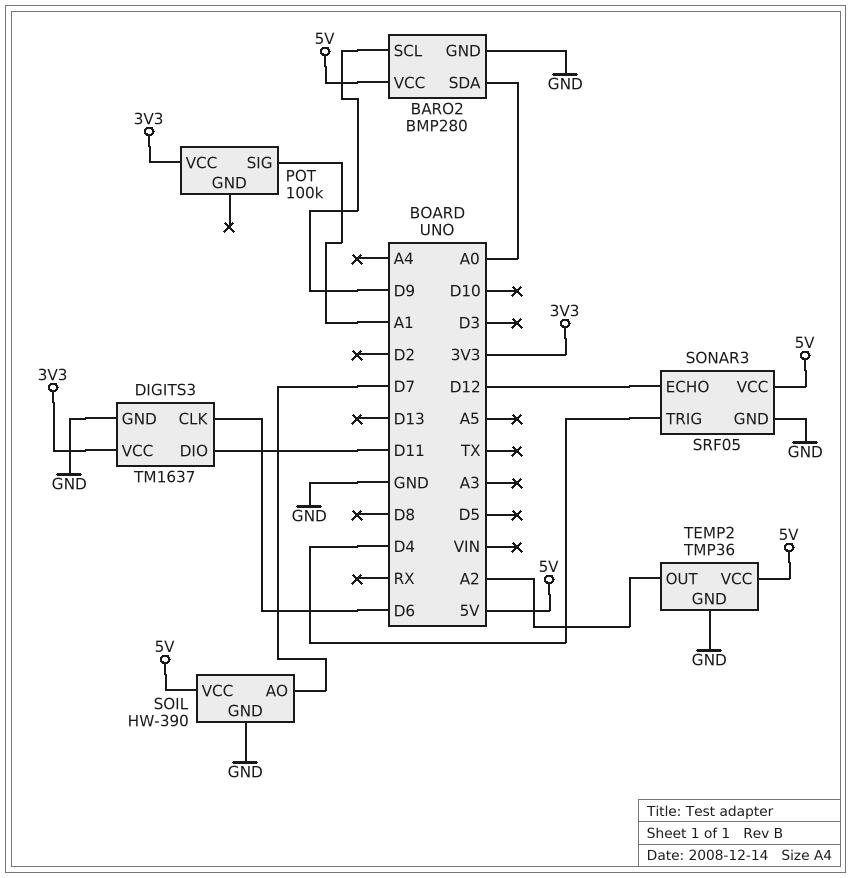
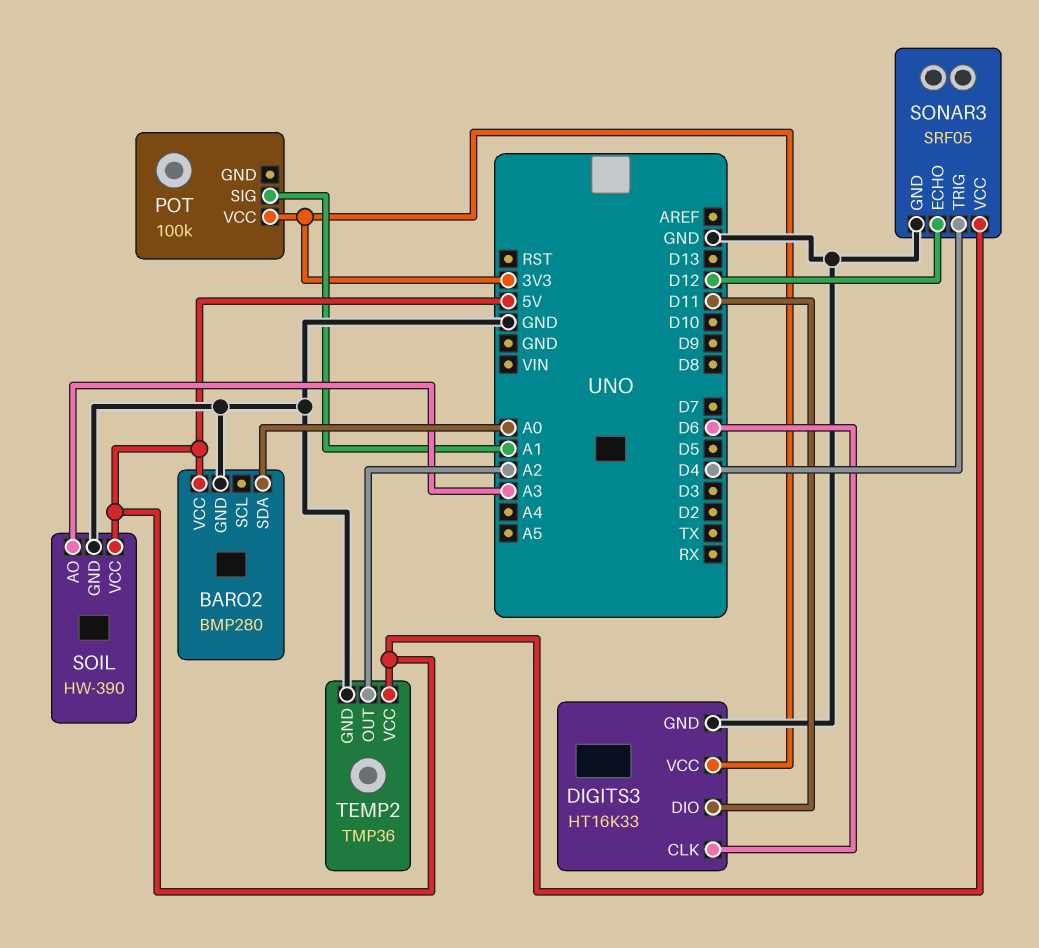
BARO2 pin SCL: D9 -> none
DIGITS3: TM1637 -> HT16K33
SOIL pin AO: D7 -> A3

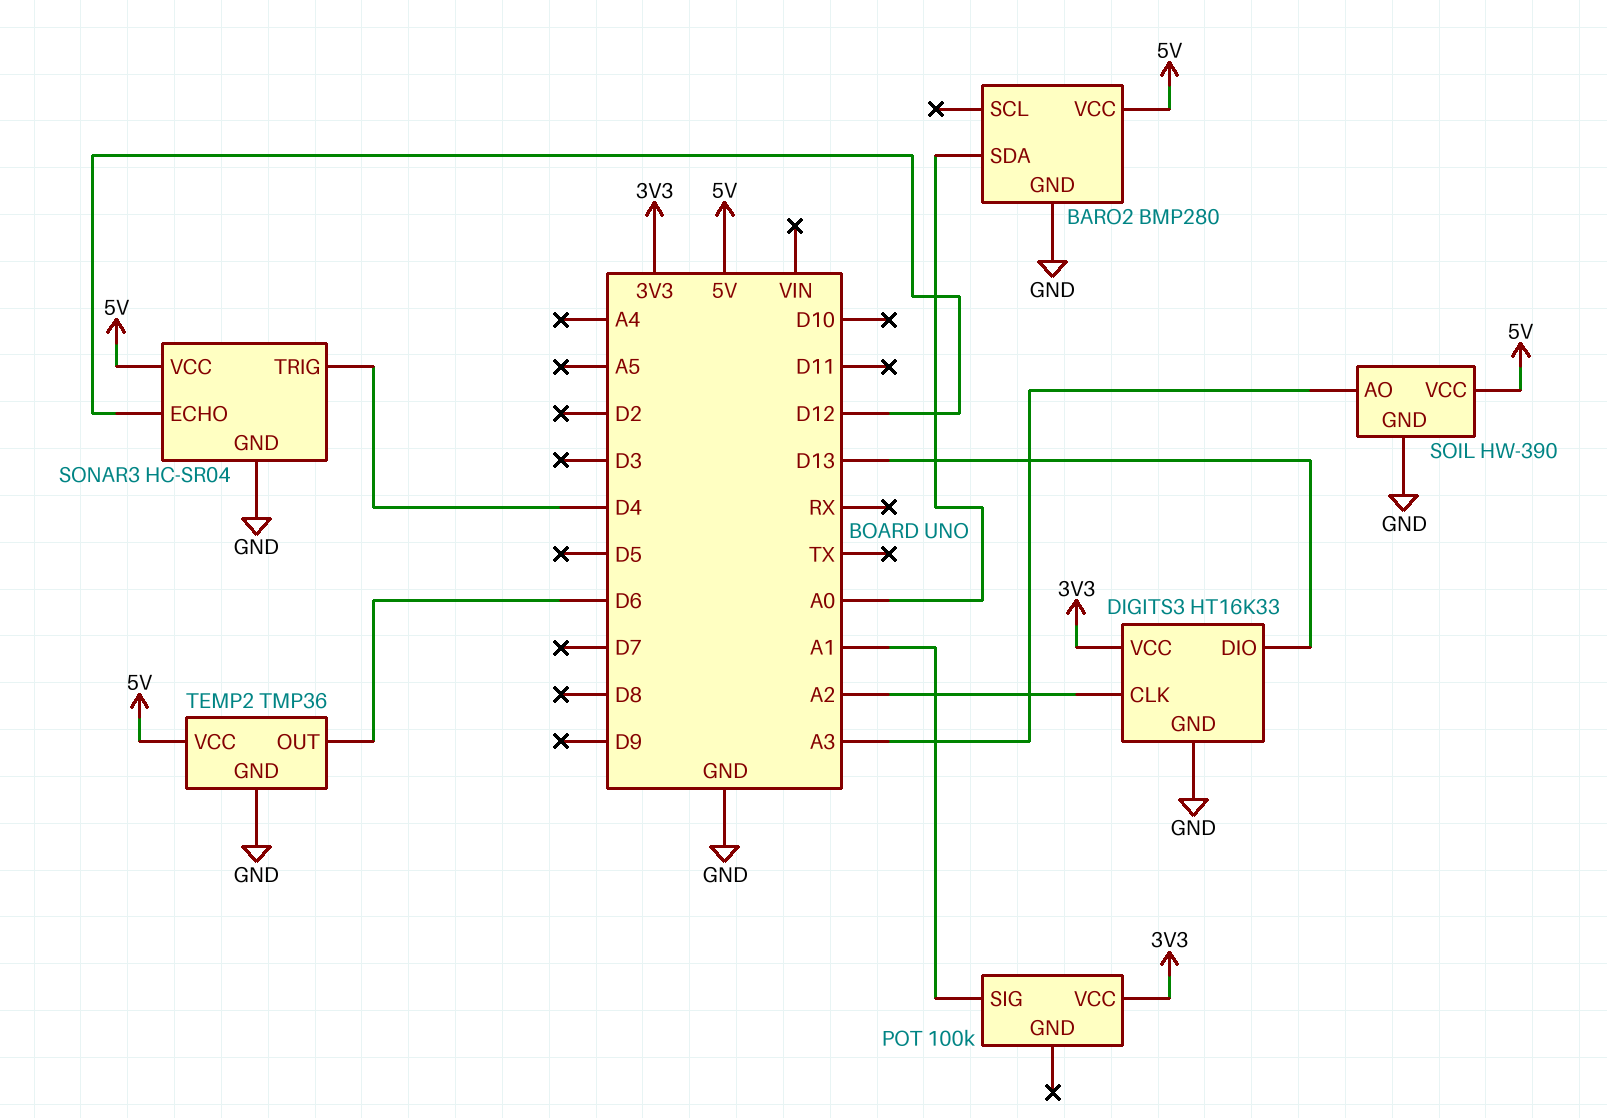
DIGITS3 pin CLK: D6 -> A2
DIGITS3 pin DIO: D11 -> D13
SONAR3: SRF05 -> HC-SR04
TEMP2 pin OUT: A2 -> D6

